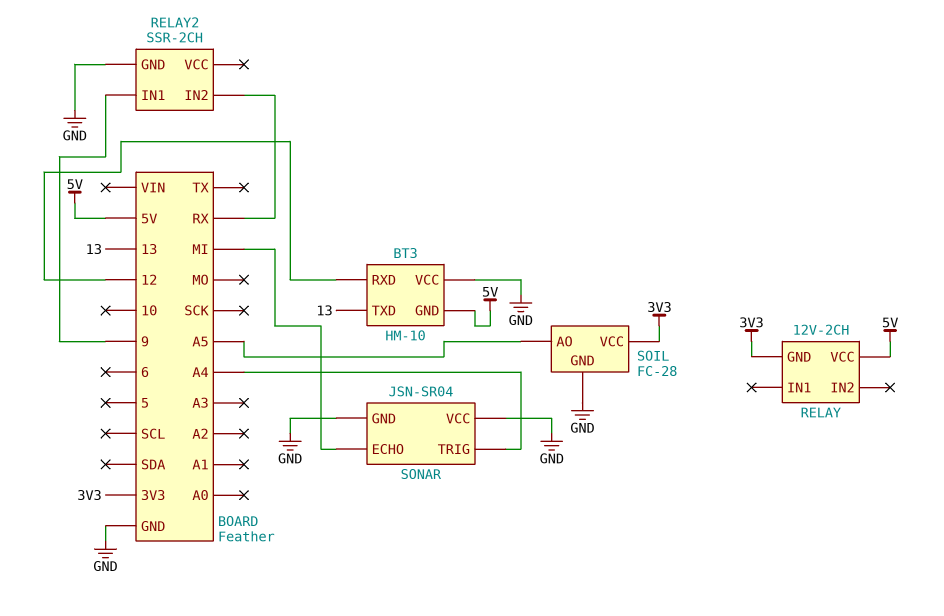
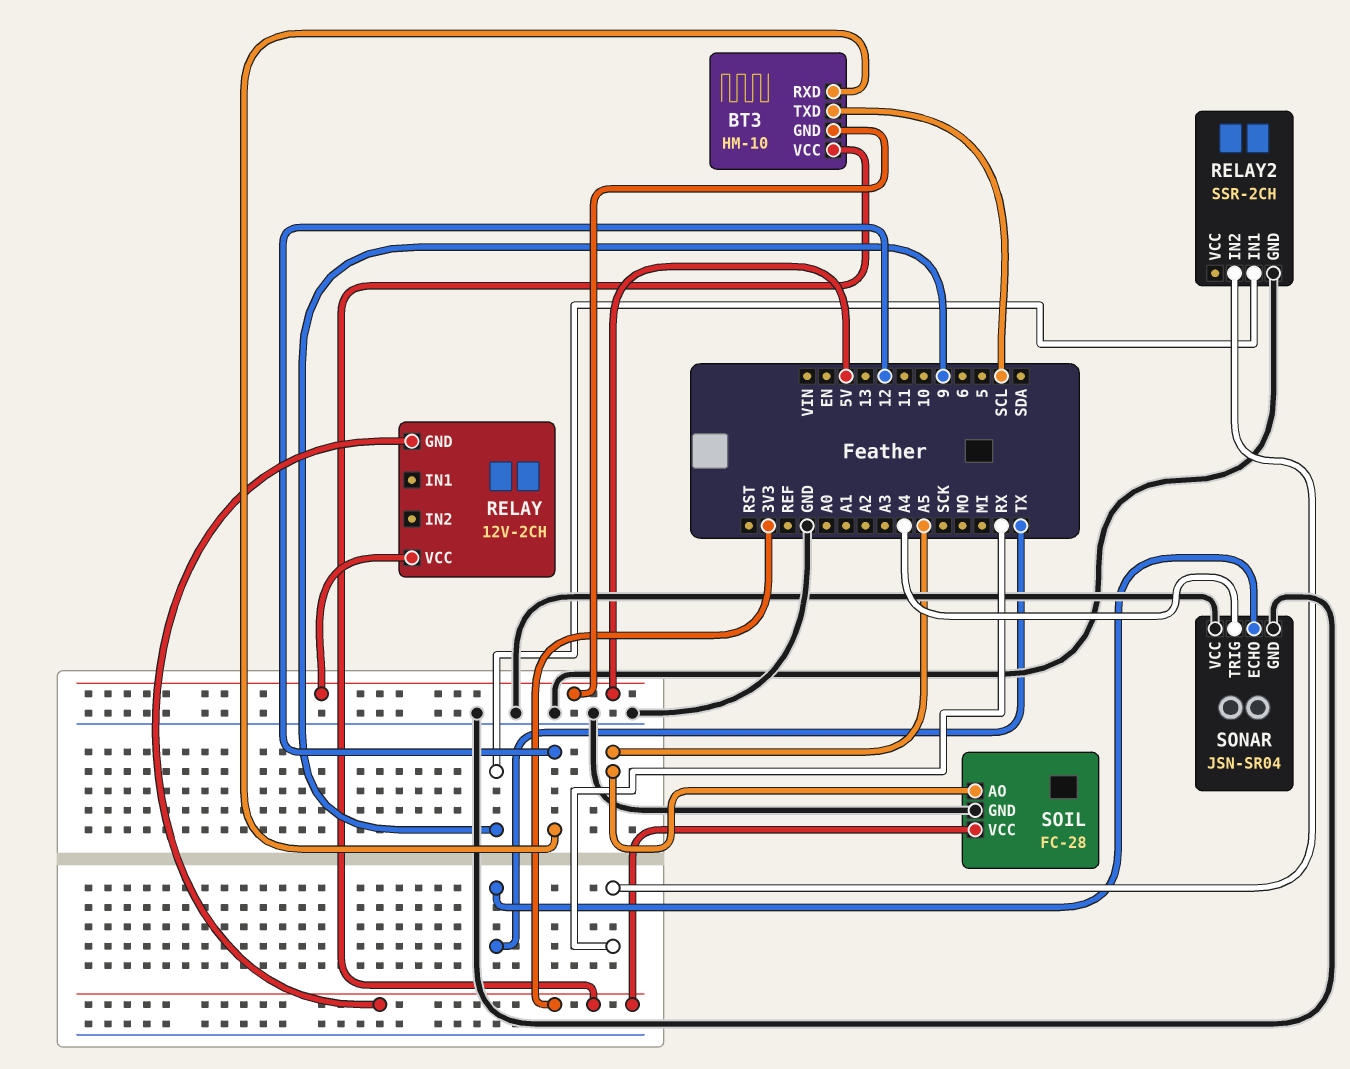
BT3 pin TXD: 13 -> SCL
BT3 pin VCC: GND -> 3V3
SONAR pin ECHO: MI -> TX

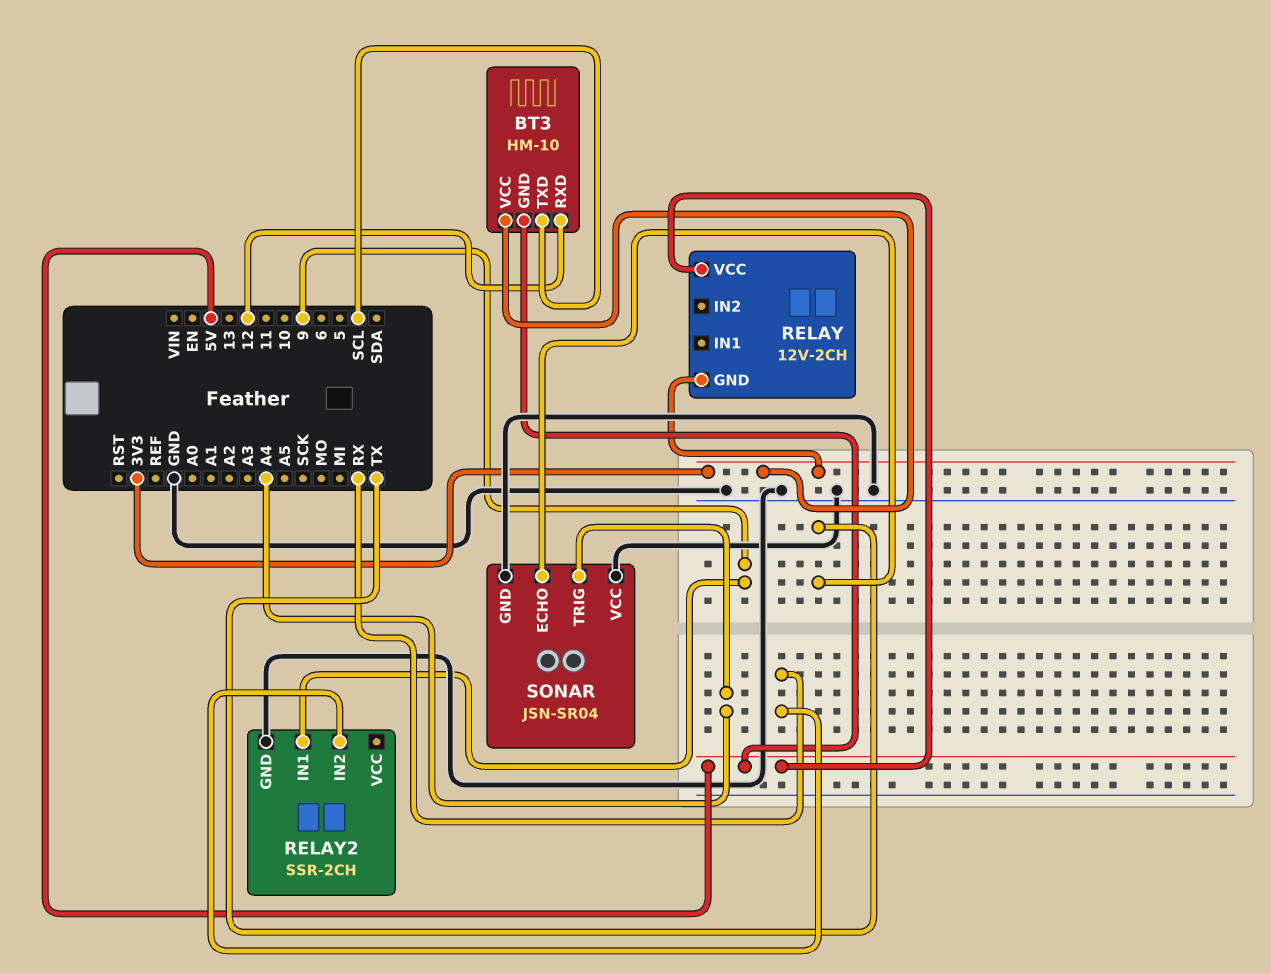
SOIL: FC-28 -> none
SOIL pin AO: A5 -> none
SOIL pin GND: GND -> none
SOIL pin VCC: 3V3 -> none

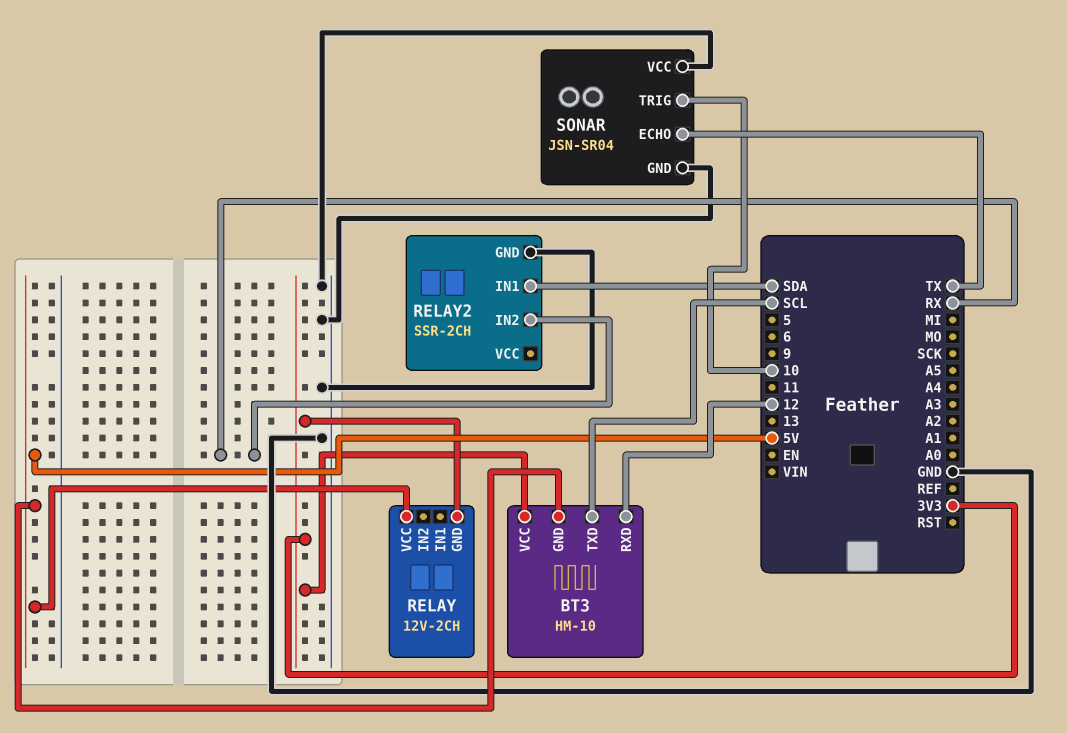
RELAY2 pin IN1: 9 -> SDA
SONAR pin TRIG: A4 -> 10

